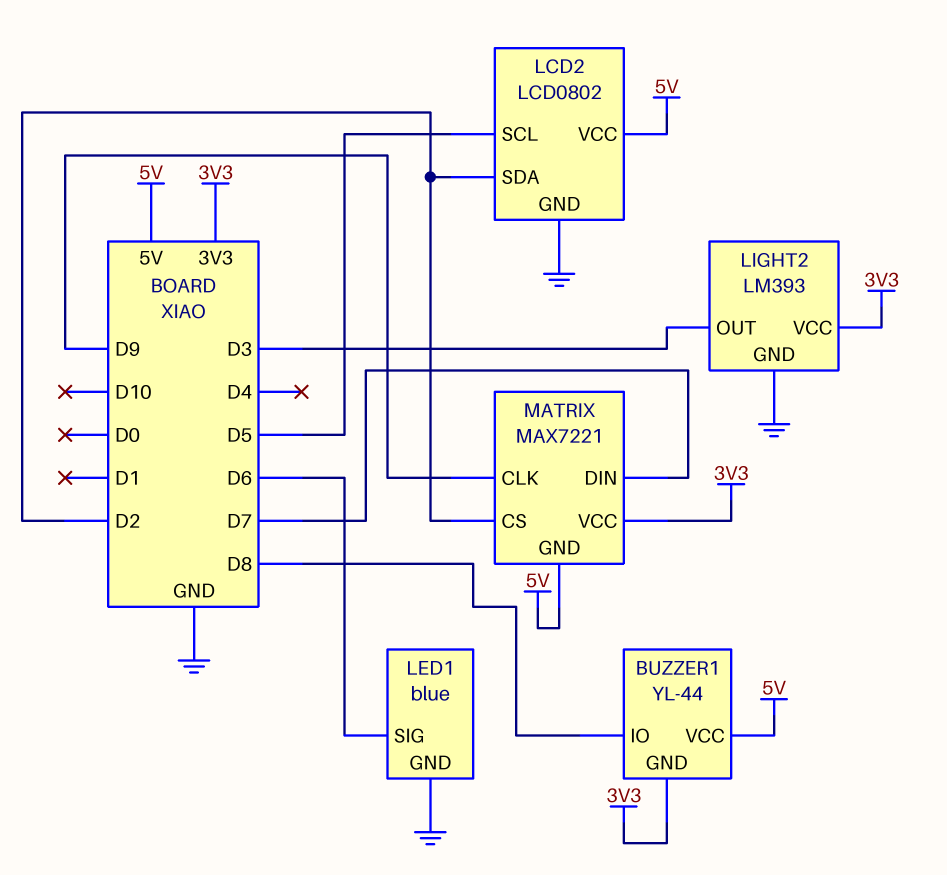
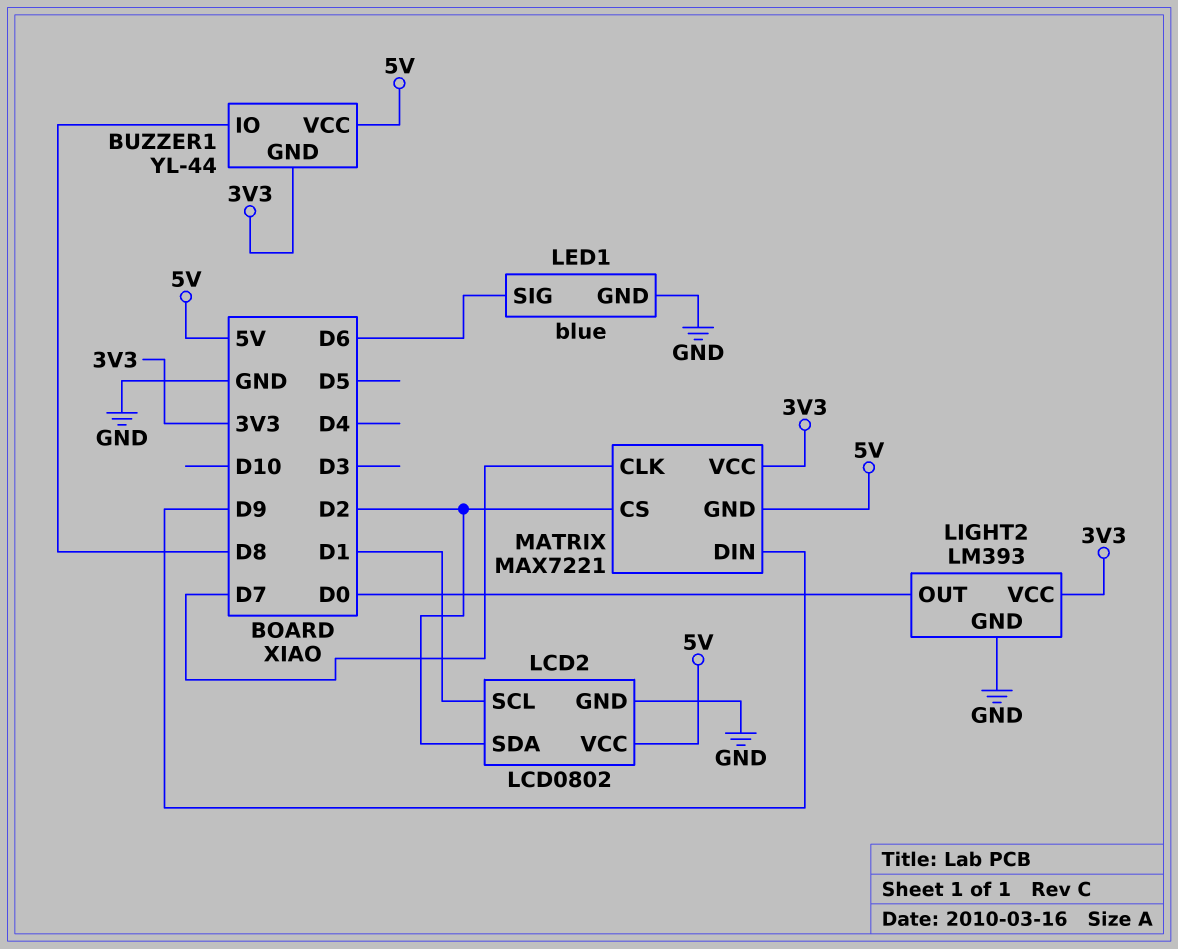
LCD2 pin SCL: D5 -> D1
LIGHT2 pin OUT: D3 -> D0
MATRIX pin CLK: D9 -> D7
MATRIX pin DIN: D7 -> D9

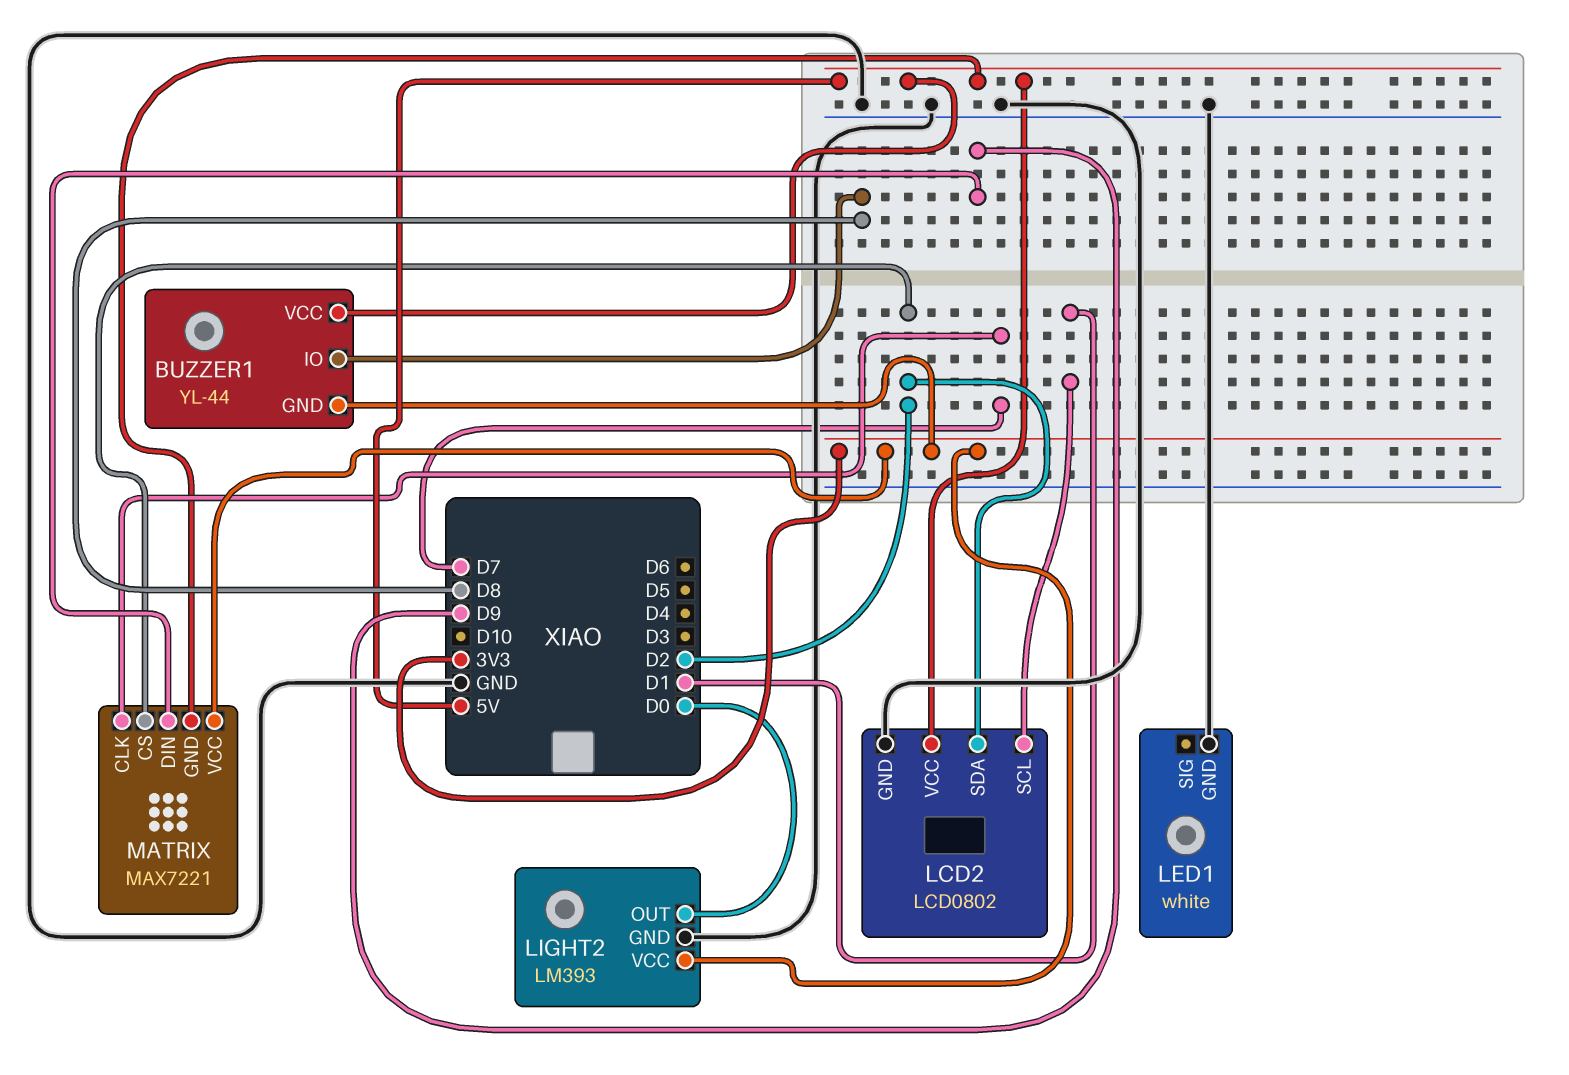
LED1: blue -> white
LED1 pin SIG: D6 -> none

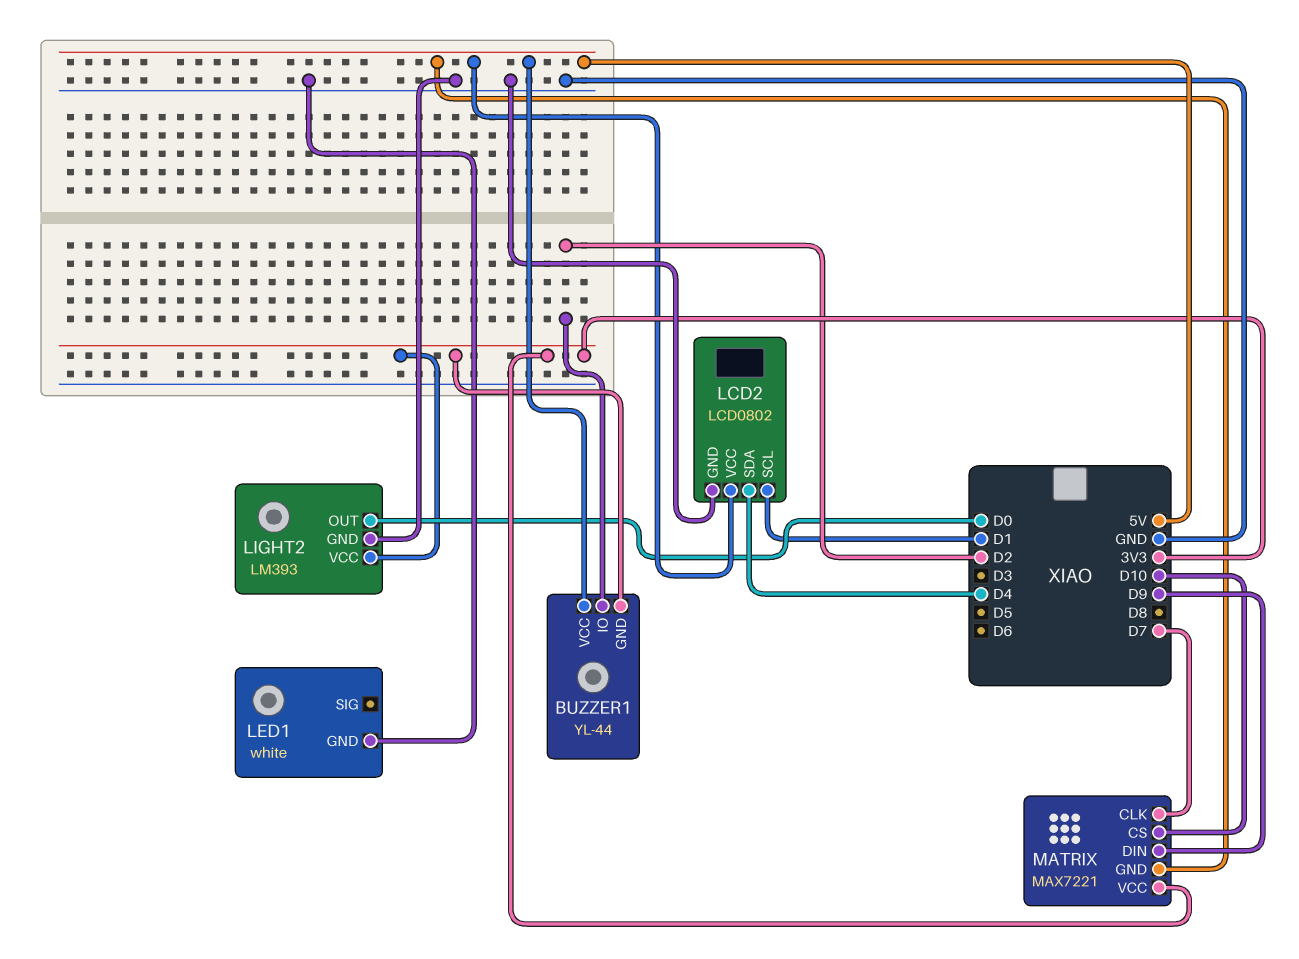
BUZZER1 pin IO: D8 -> D2
LCD2 pin SDA: D2 -> D4
MATRIX pin CS: D2 -> D10

